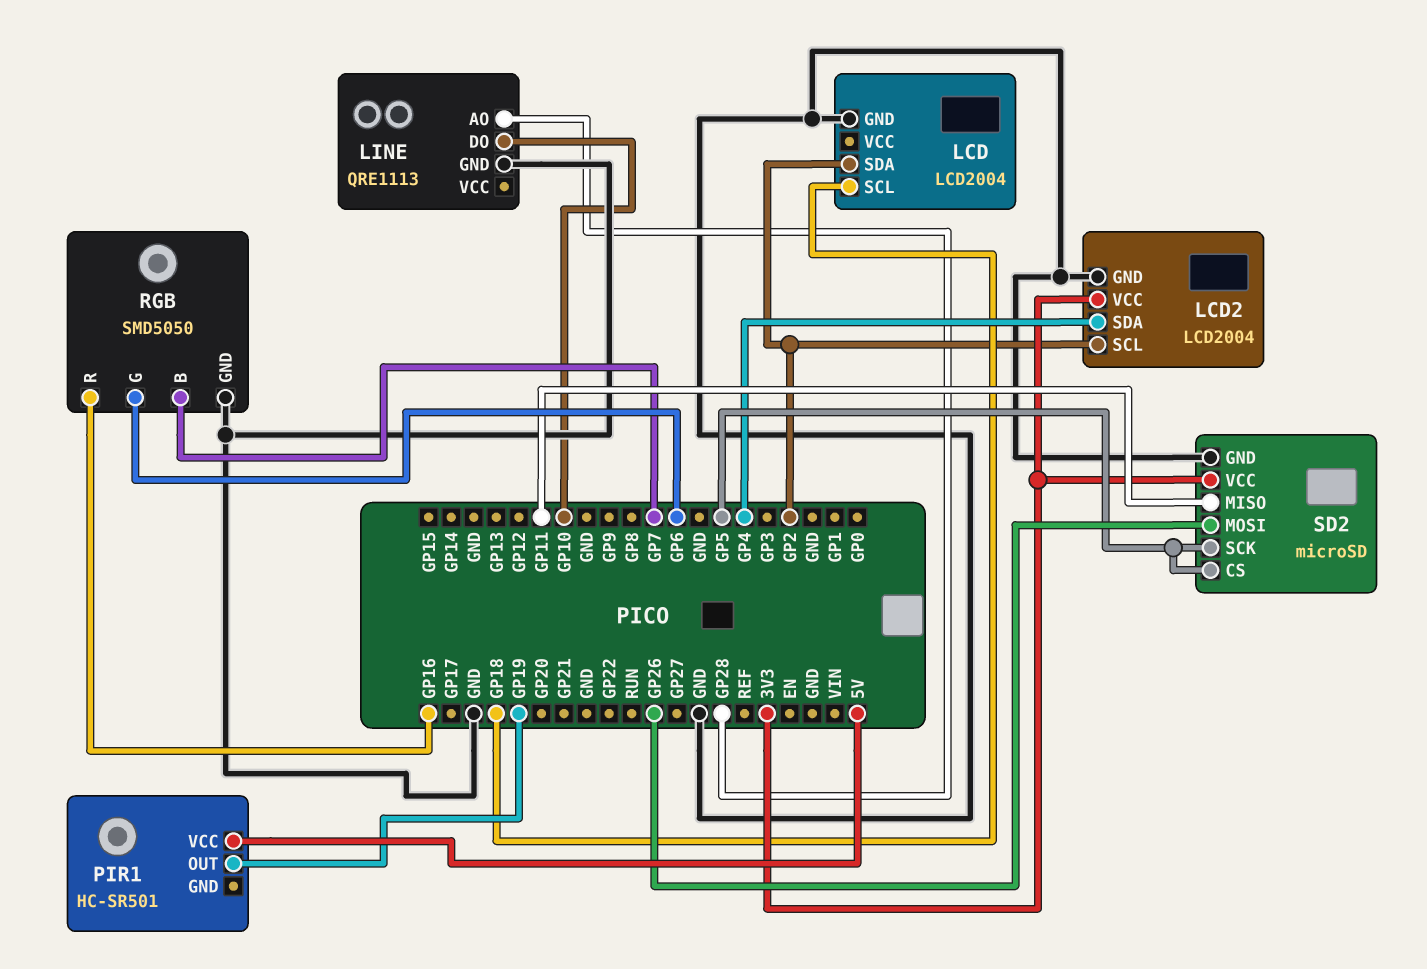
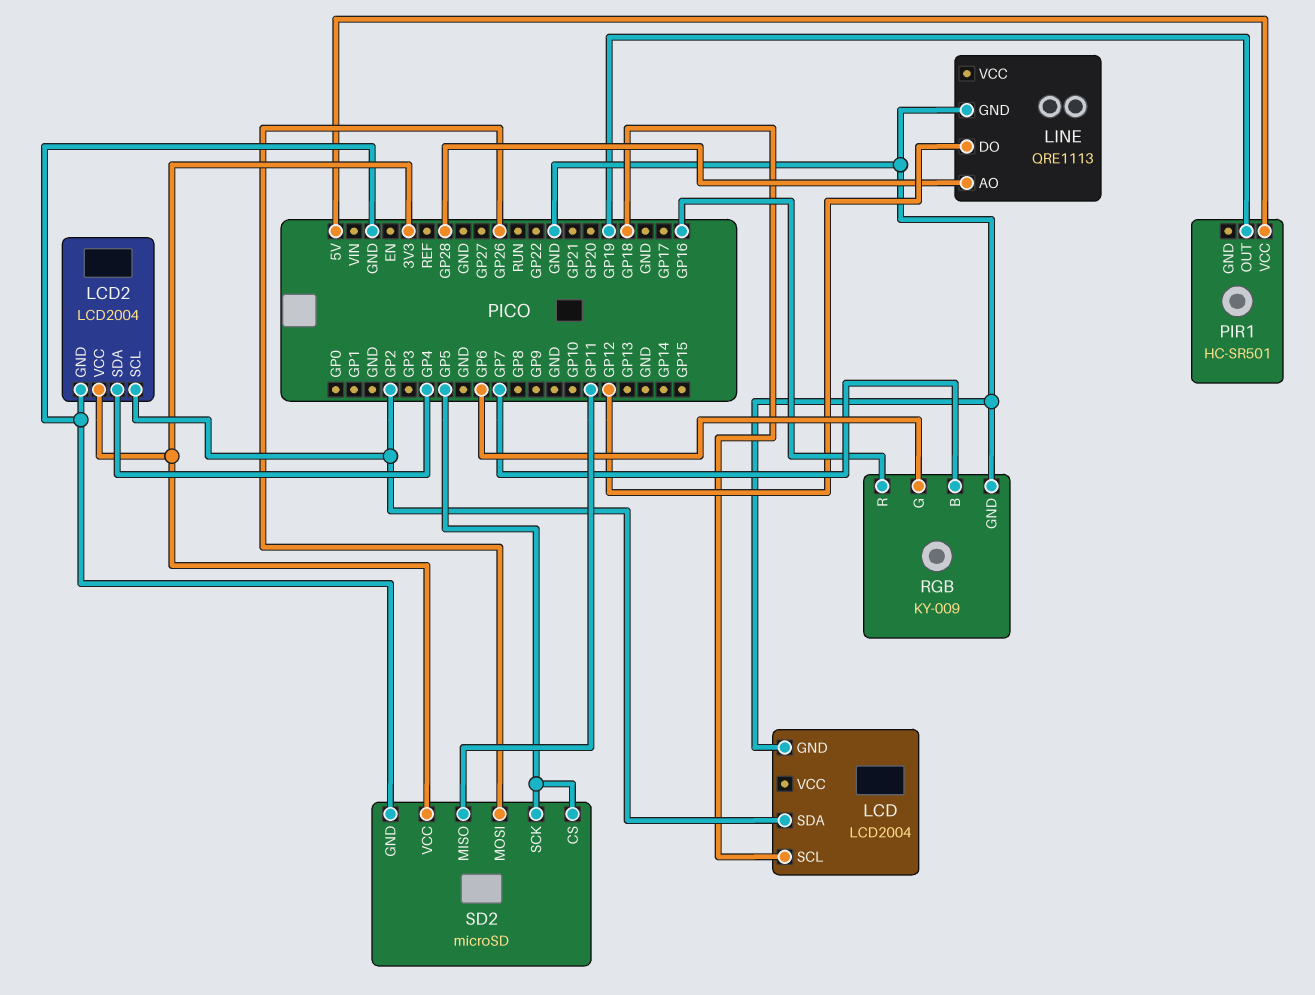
LINE pin DO: GP10 -> GP12
RGB: SMD5050 -> KY-009

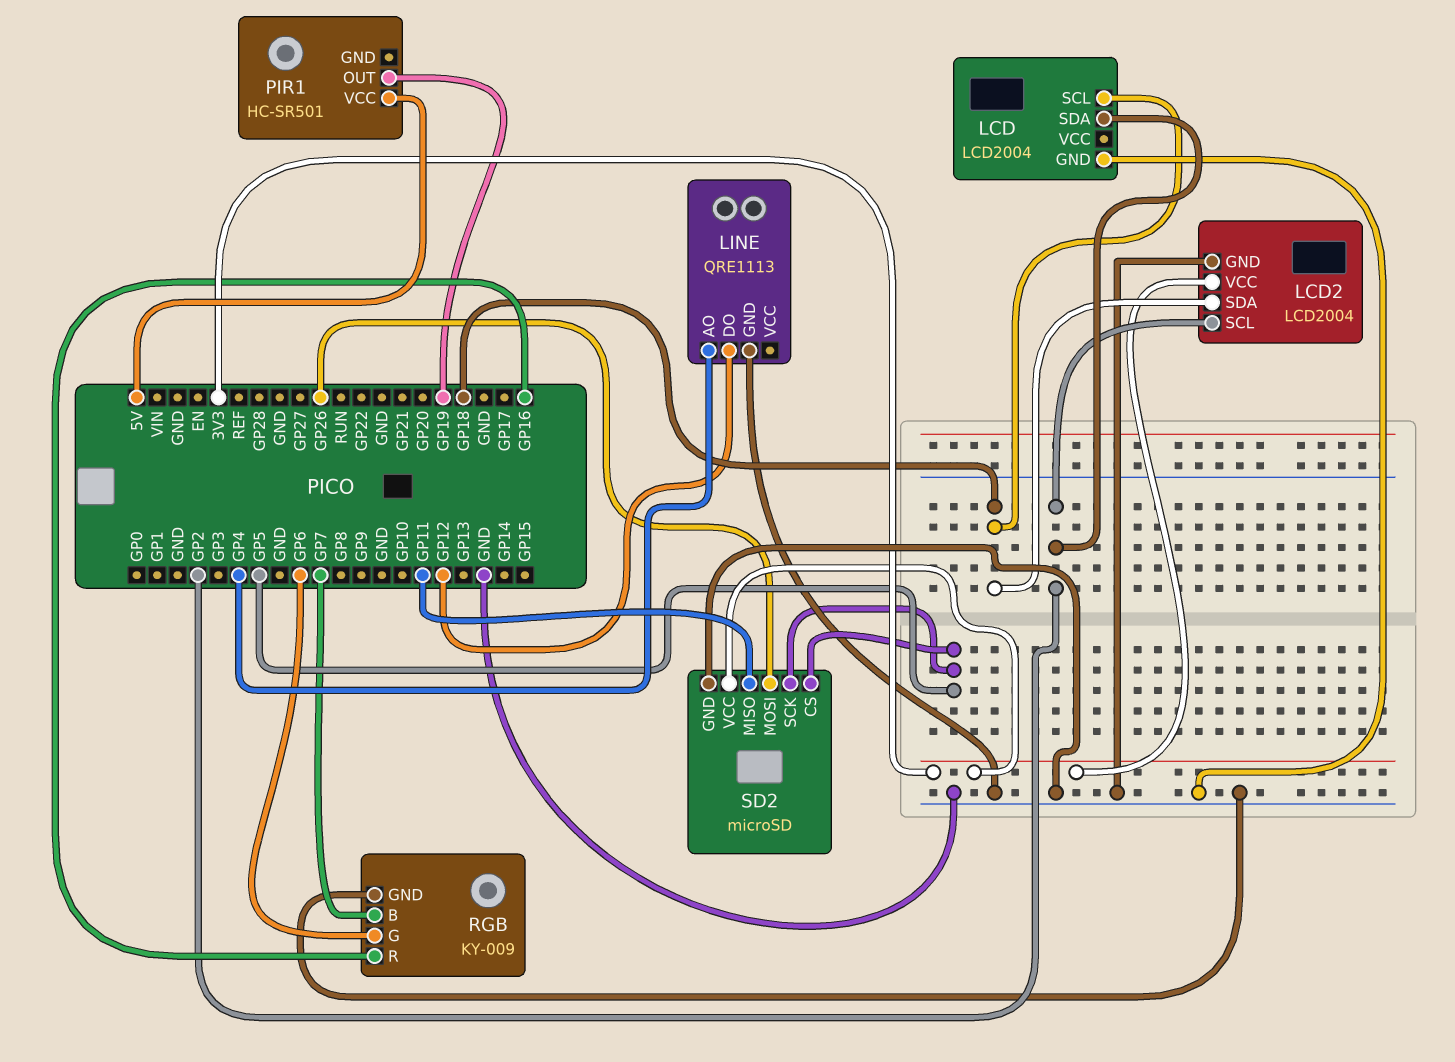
LCD2 pin SDA: GP4 -> GP18
LINE pin AO: GP28 -> GP4

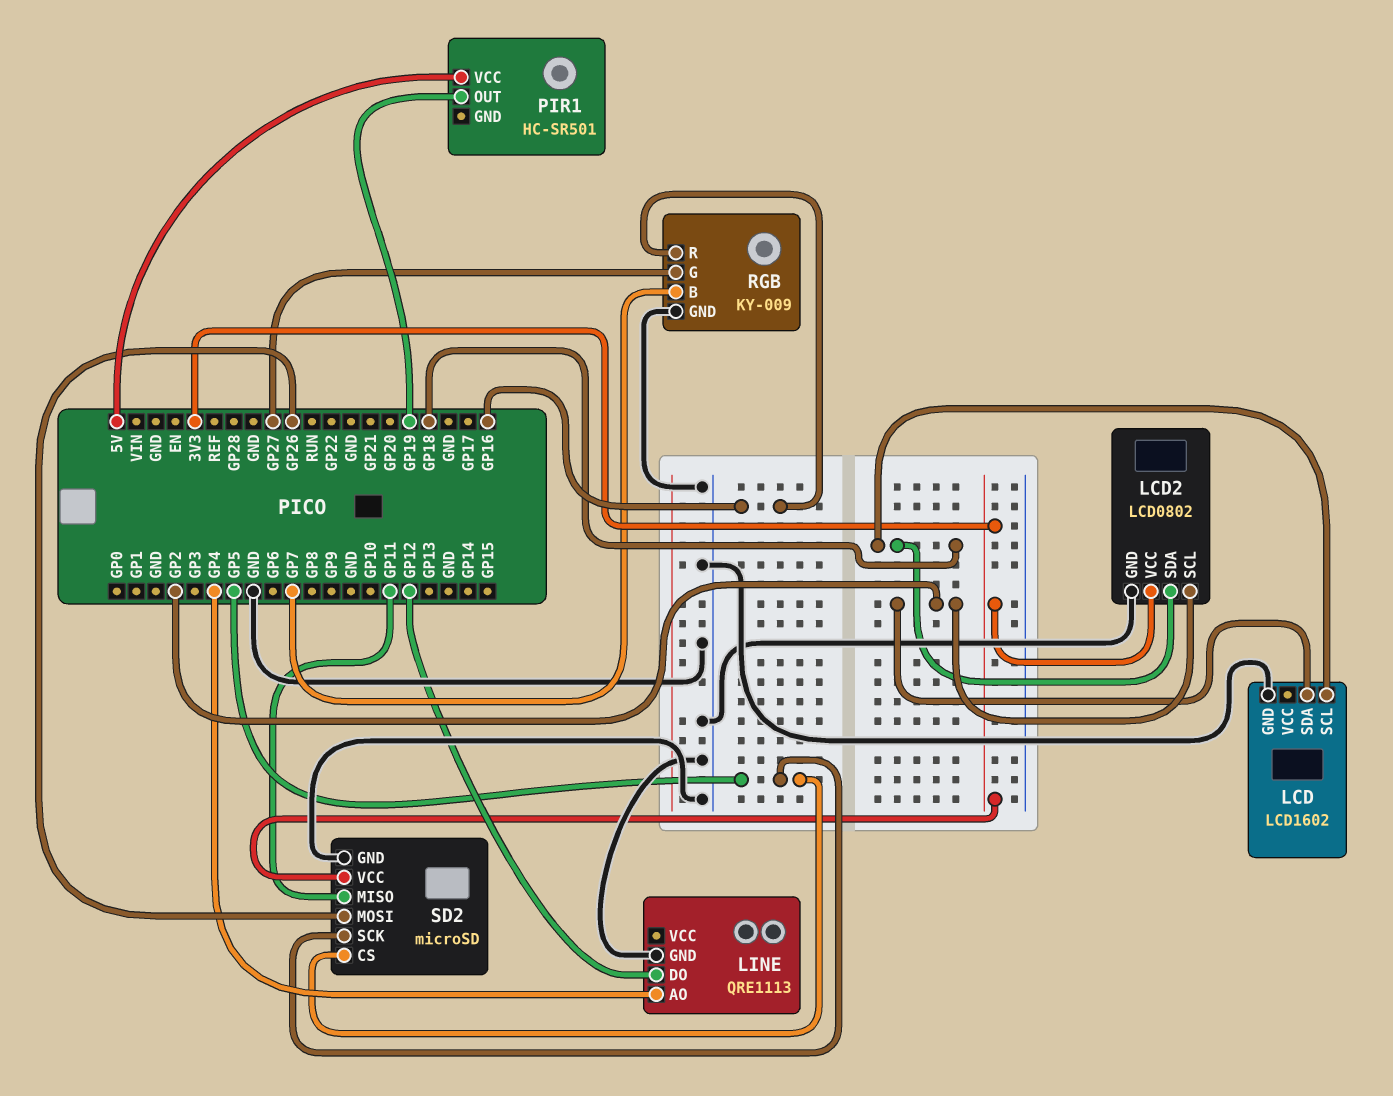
LCD: LCD2004 -> LCD1602
LCD2: LCD2004 -> LCD0802
RGB pin G: GP6 -> GP27

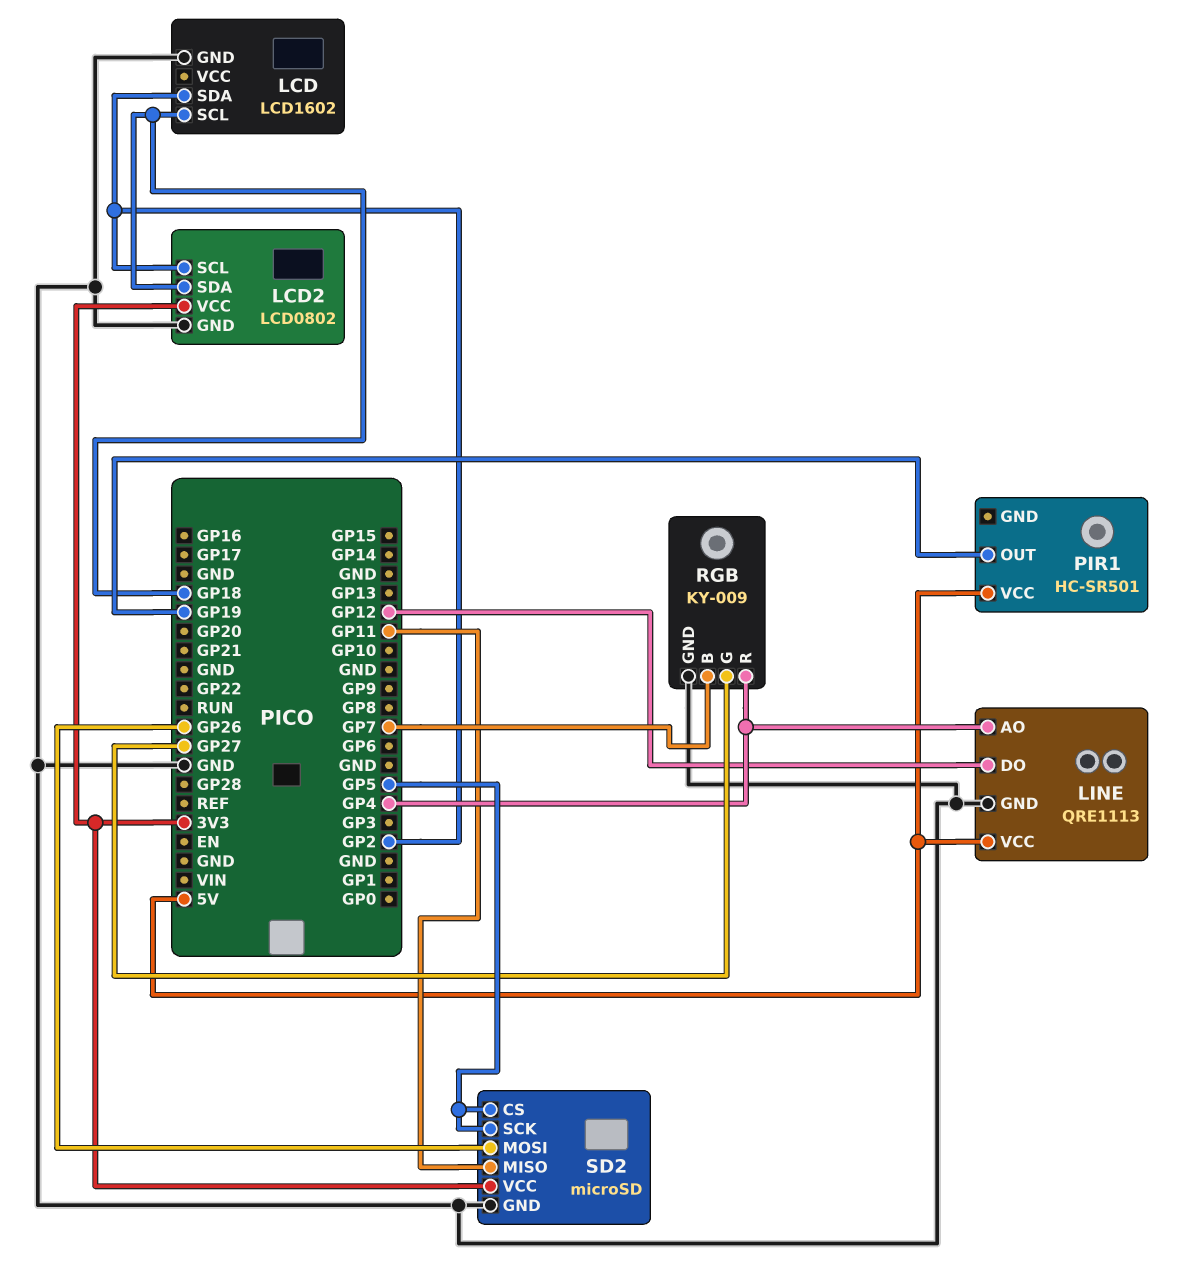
LINE pin VCC: none -> 5V
RGB pin R: GP16 -> GP4

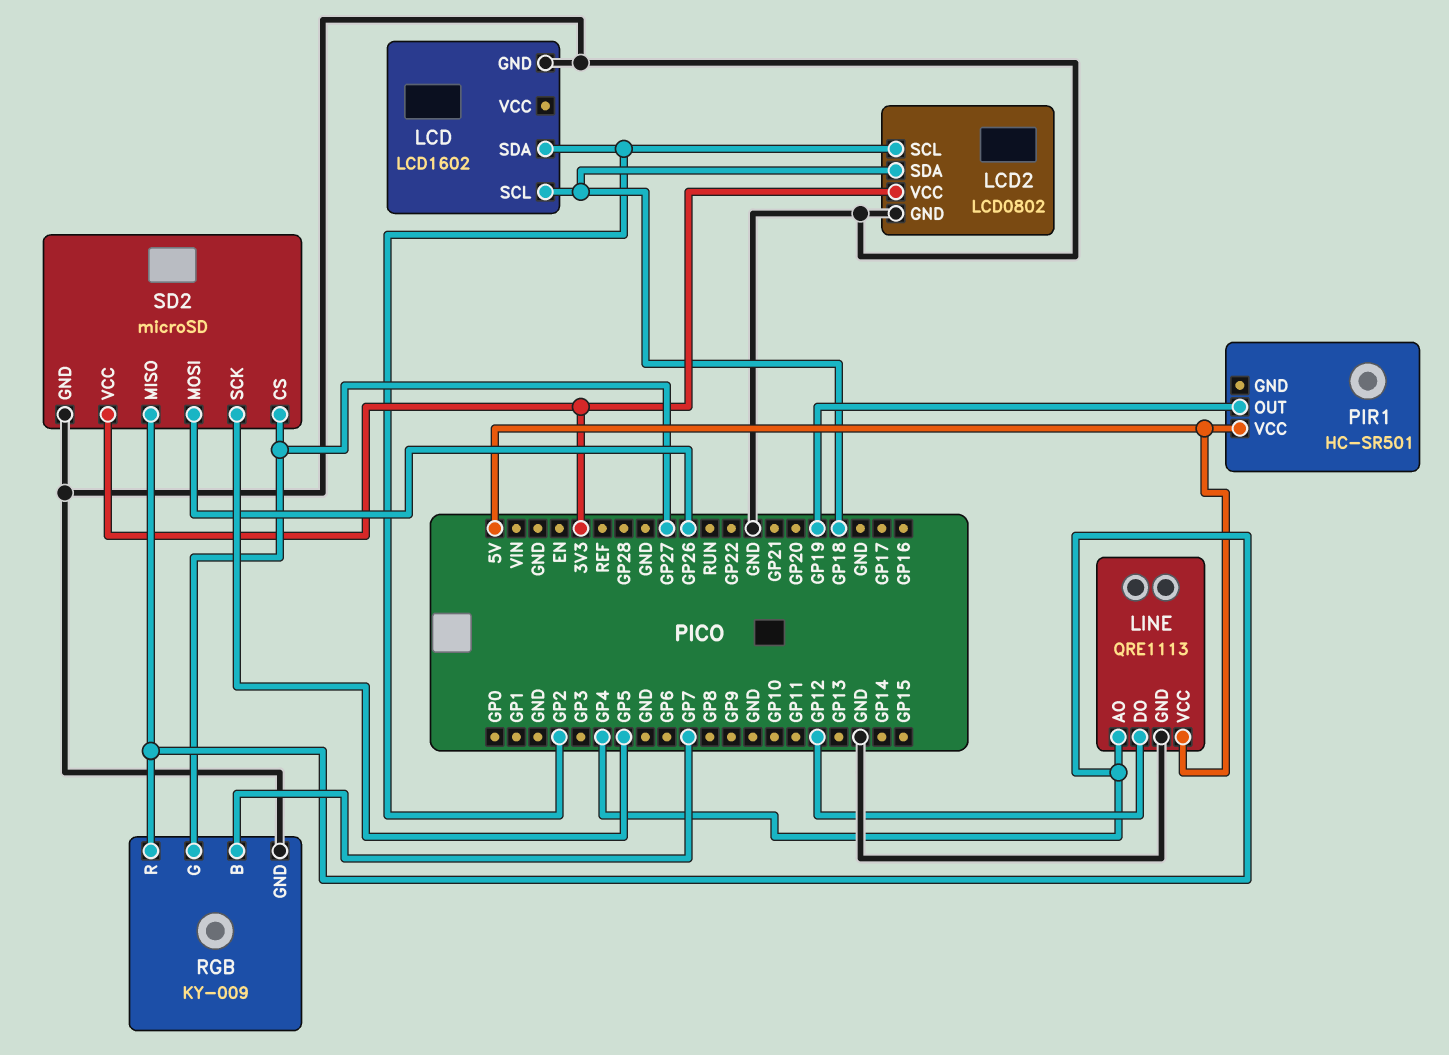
SD2 pin CS: GP5 -> GP27
SD2 pin MISO: GP11 -> GP4

